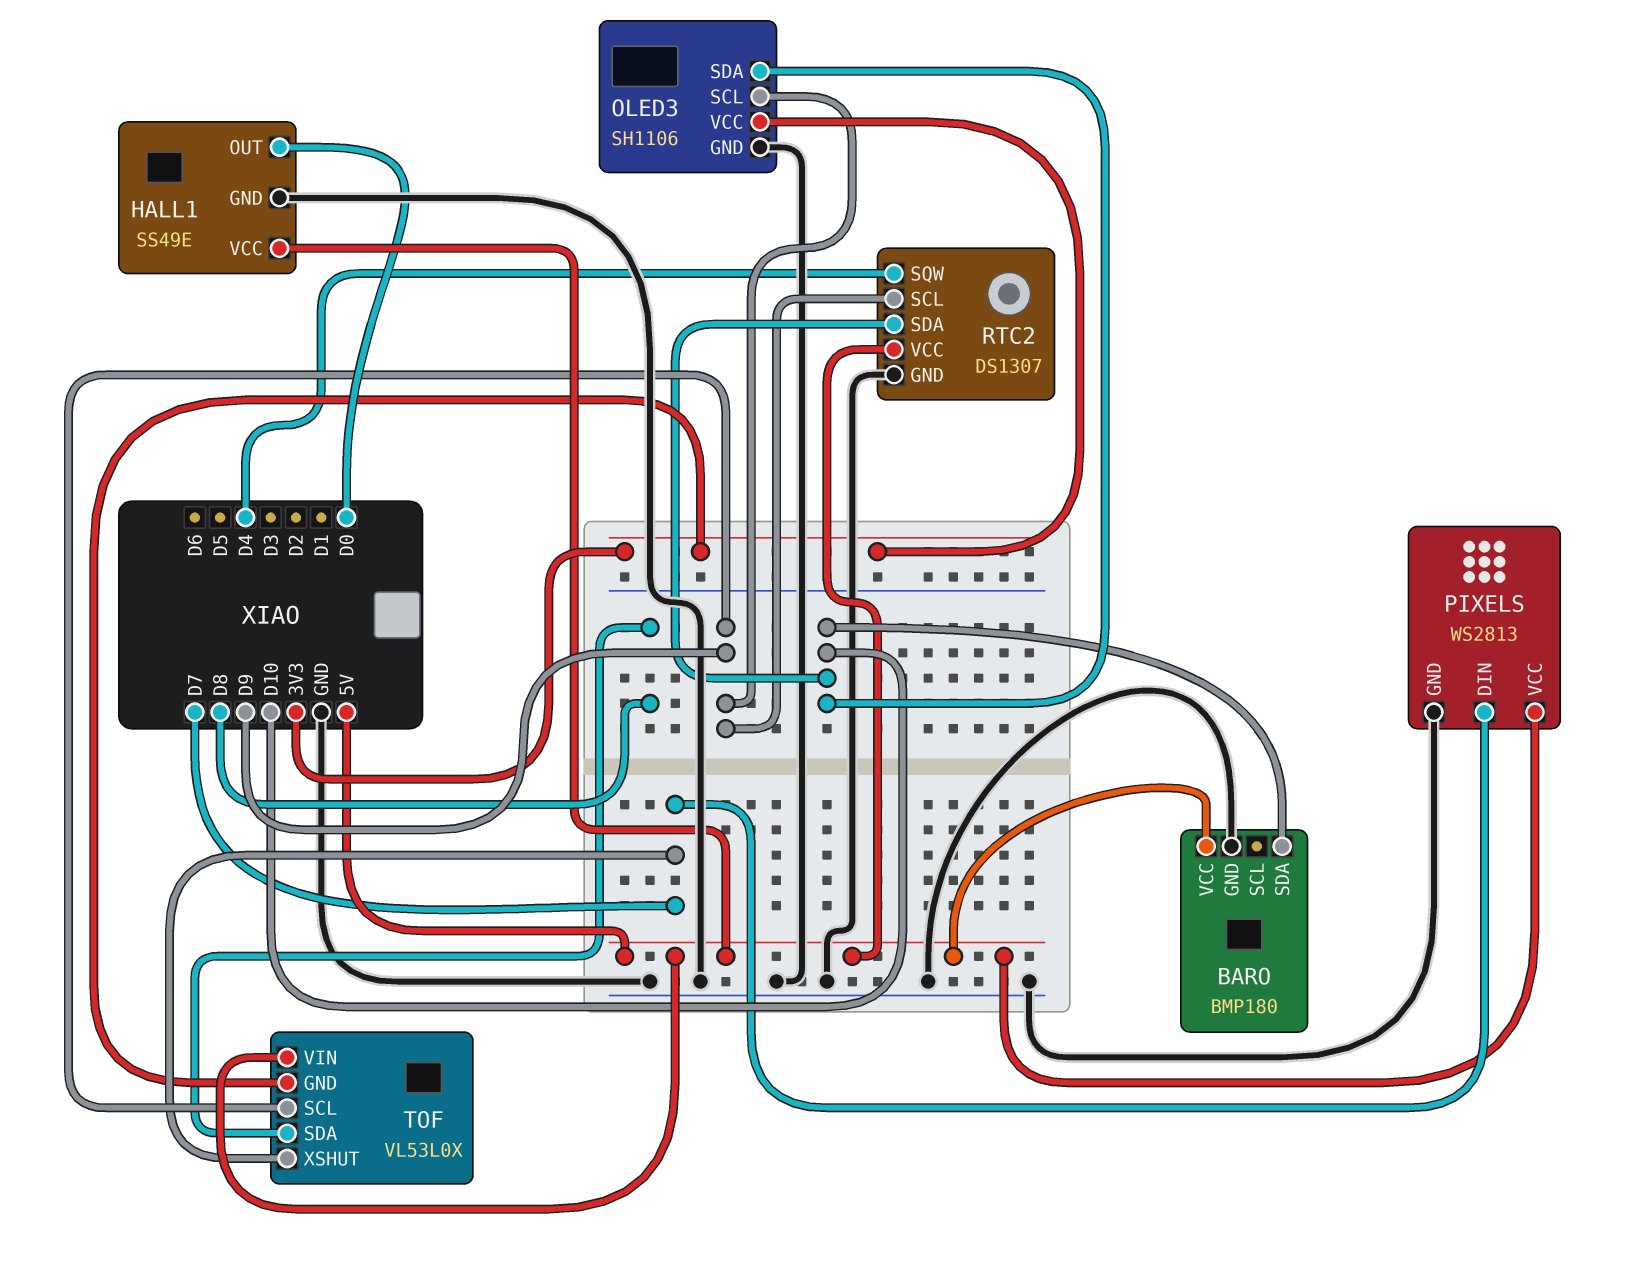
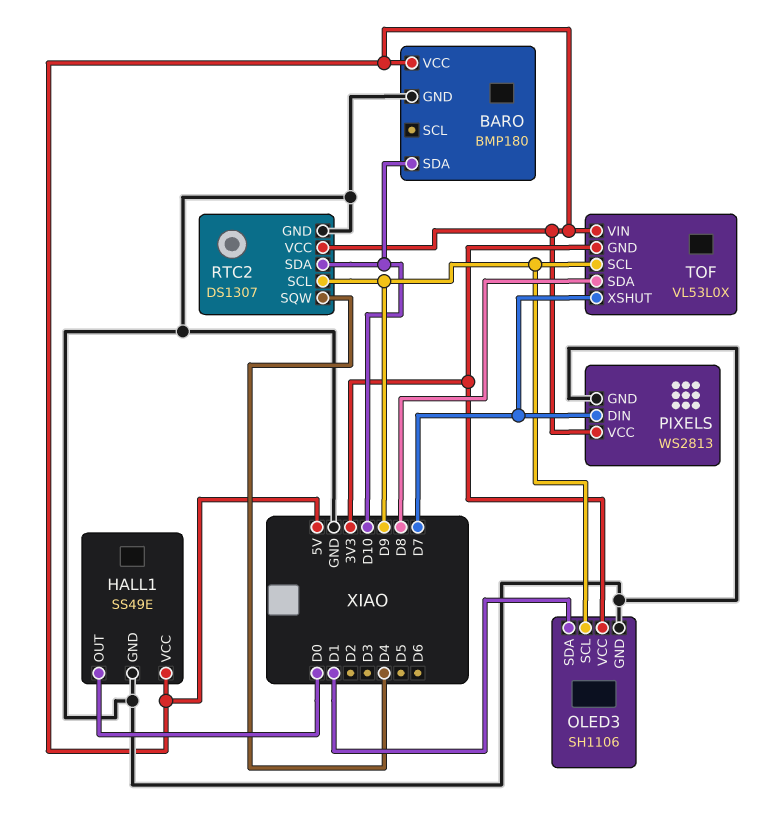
OLED3 pin SDA: D10 -> D1

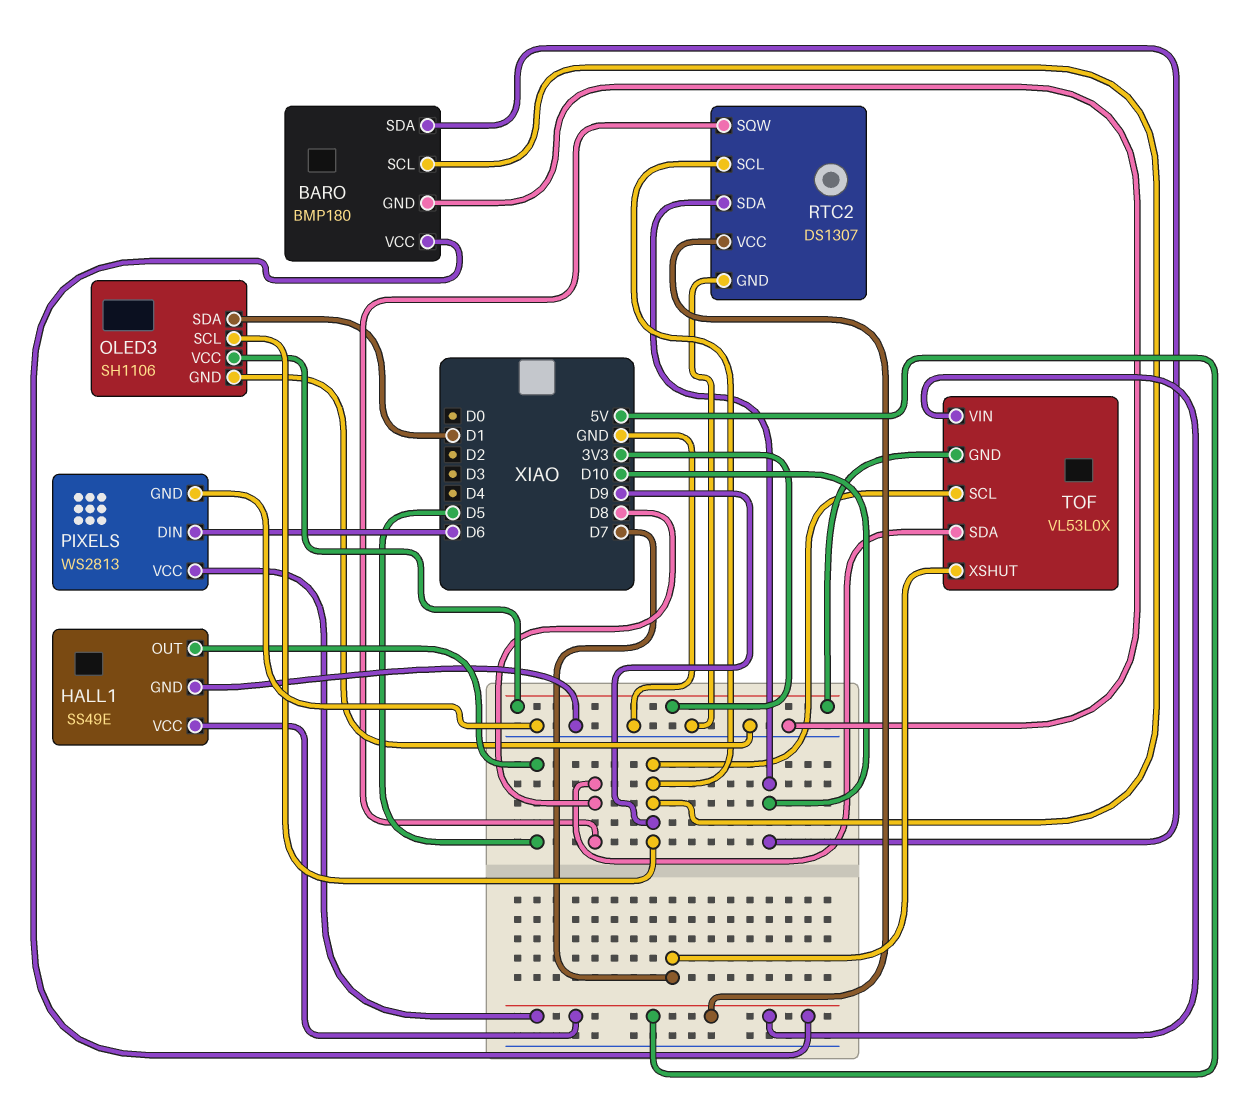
BARO pin SCL: none -> D9
HALL1 pin OUT: D0 -> D5
PIXELS pin DIN: D7 -> D6
RTC2 pin SQW: D4 -> D8

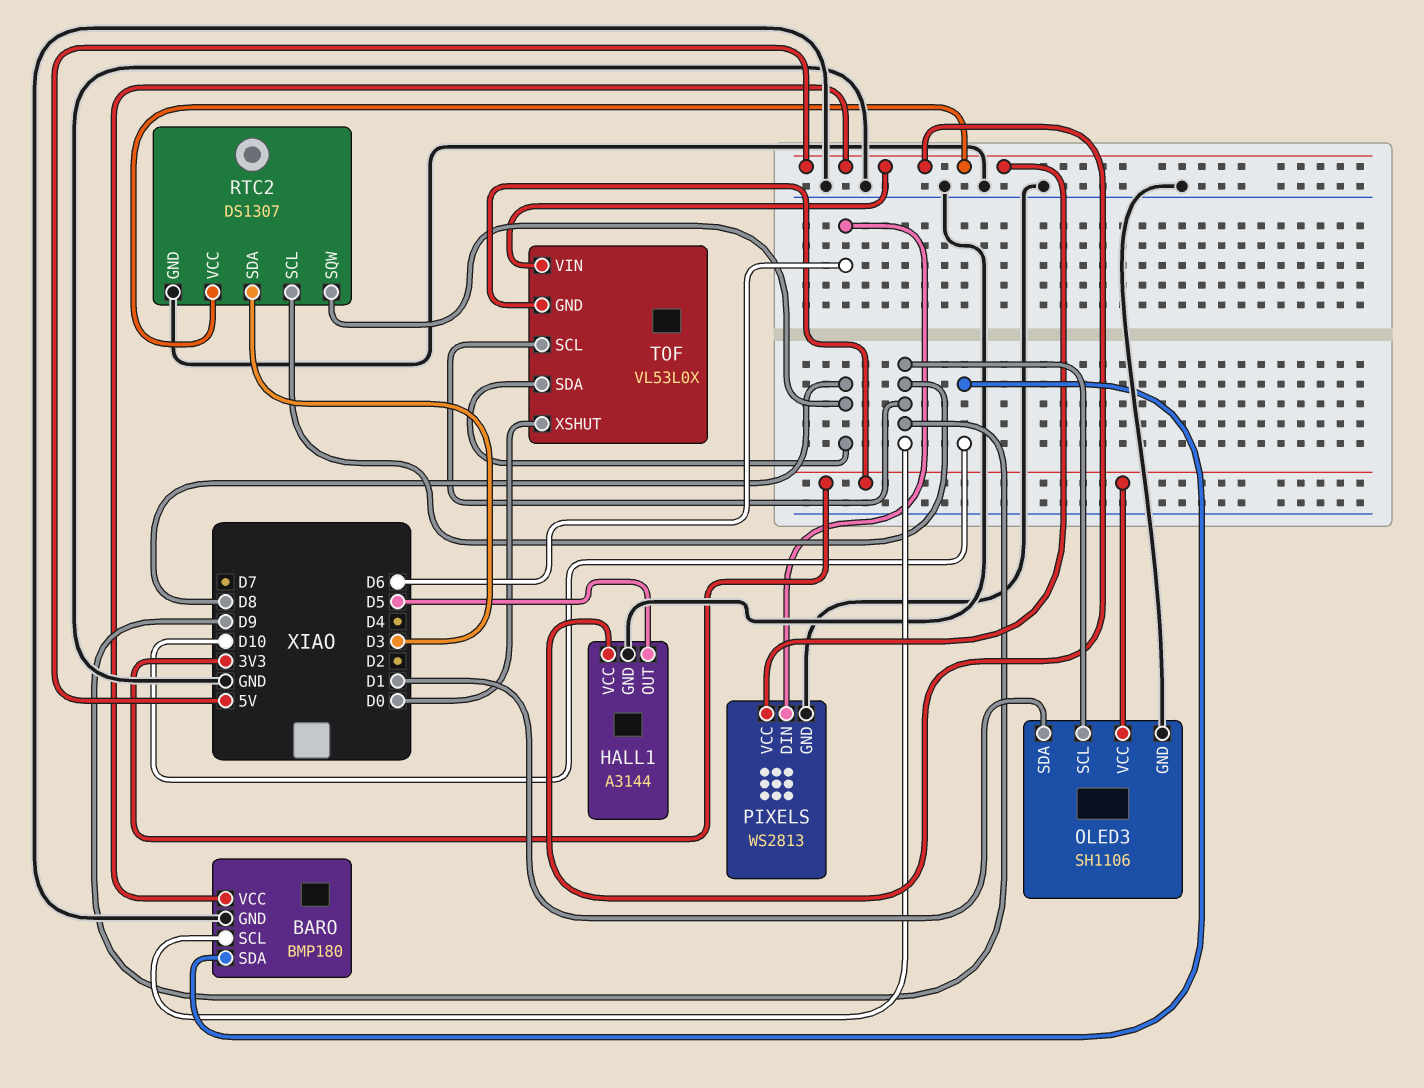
HALL1: SS49E -> A3144
RTC2 pin SDA: D10 -> D3
TOF pin XSHUT: D7 -> D0

